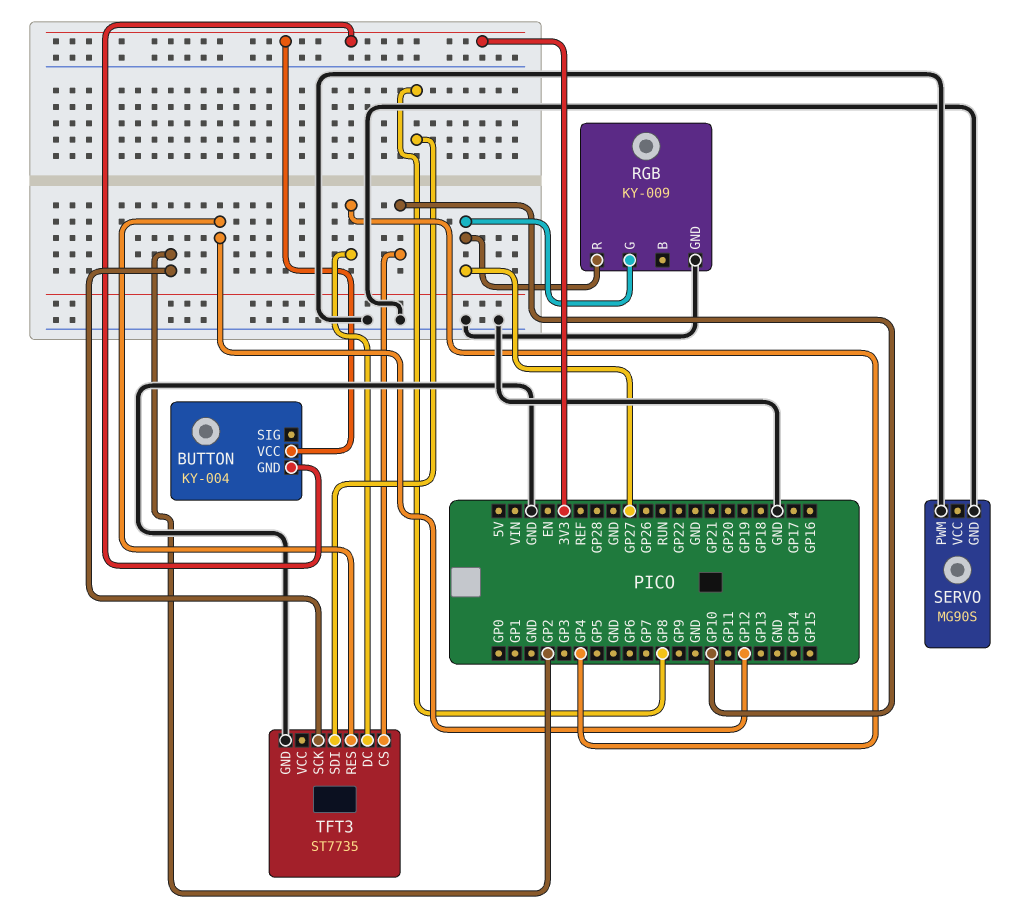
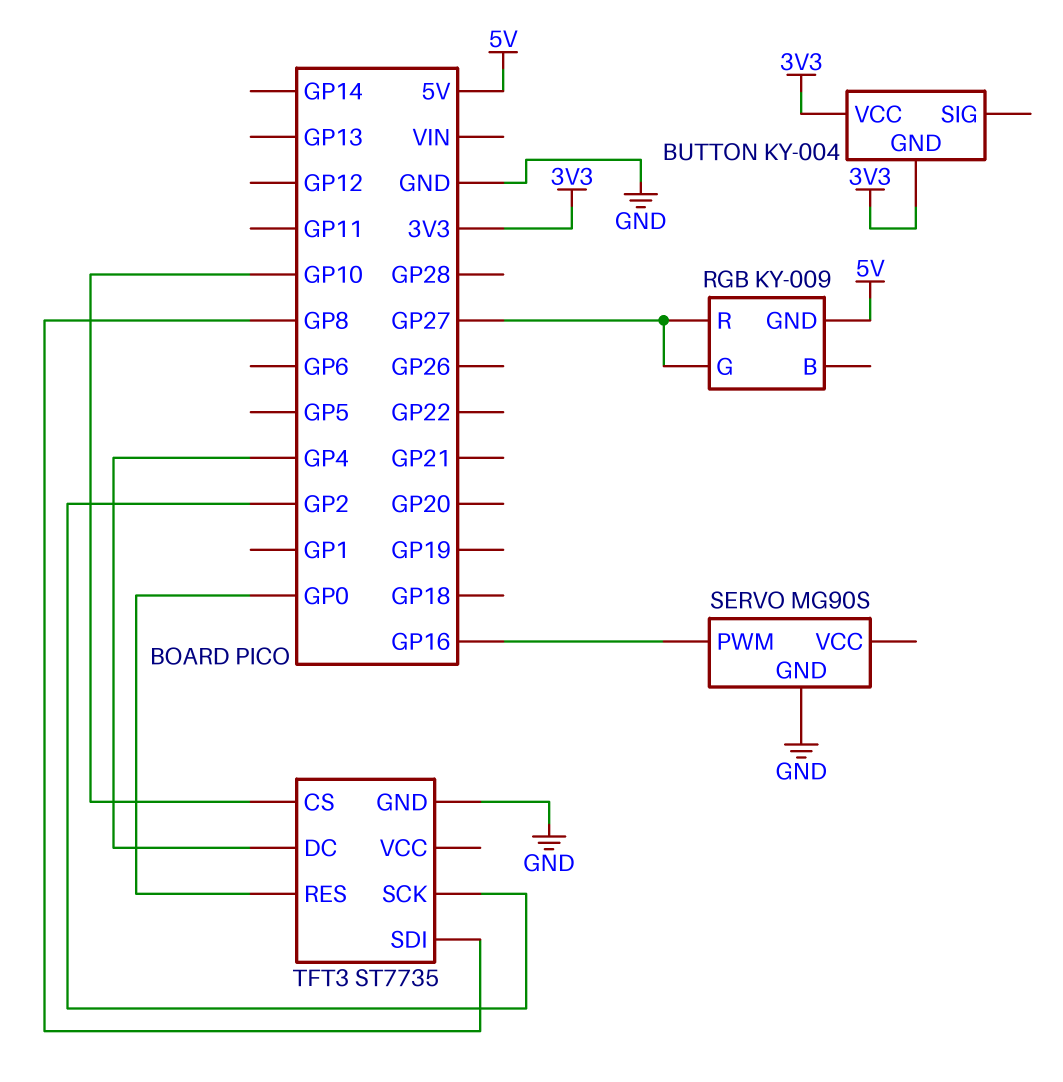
RGB pin GND: GND -> 5V
SERVO pin PWM: GND -> GP16
TFT3 pin RES: GP12 -> GP0

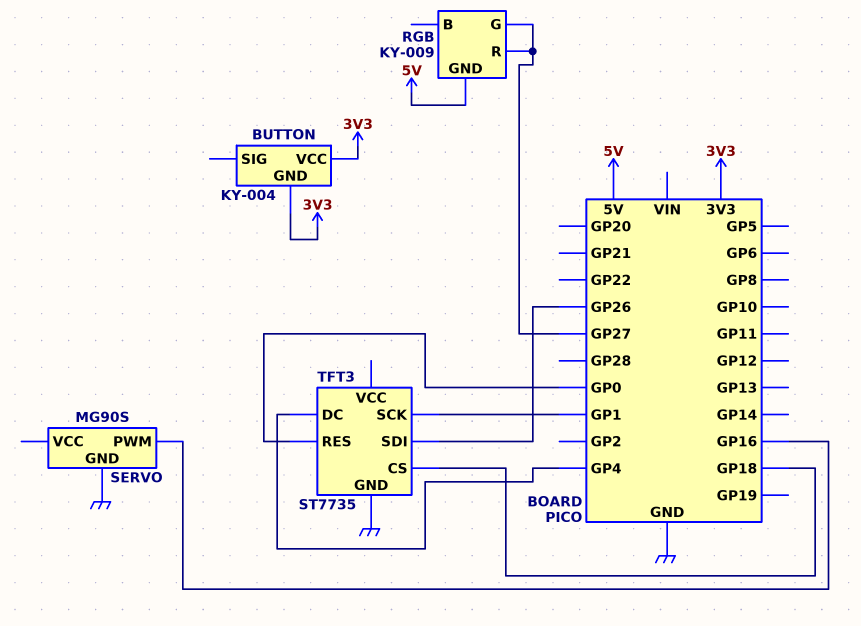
TFT3 pin CS: GP10 -> GP18
TFT3 pin SCK: GP2 -> GP1
TFT3 pin SDI: GP8 -> GP26

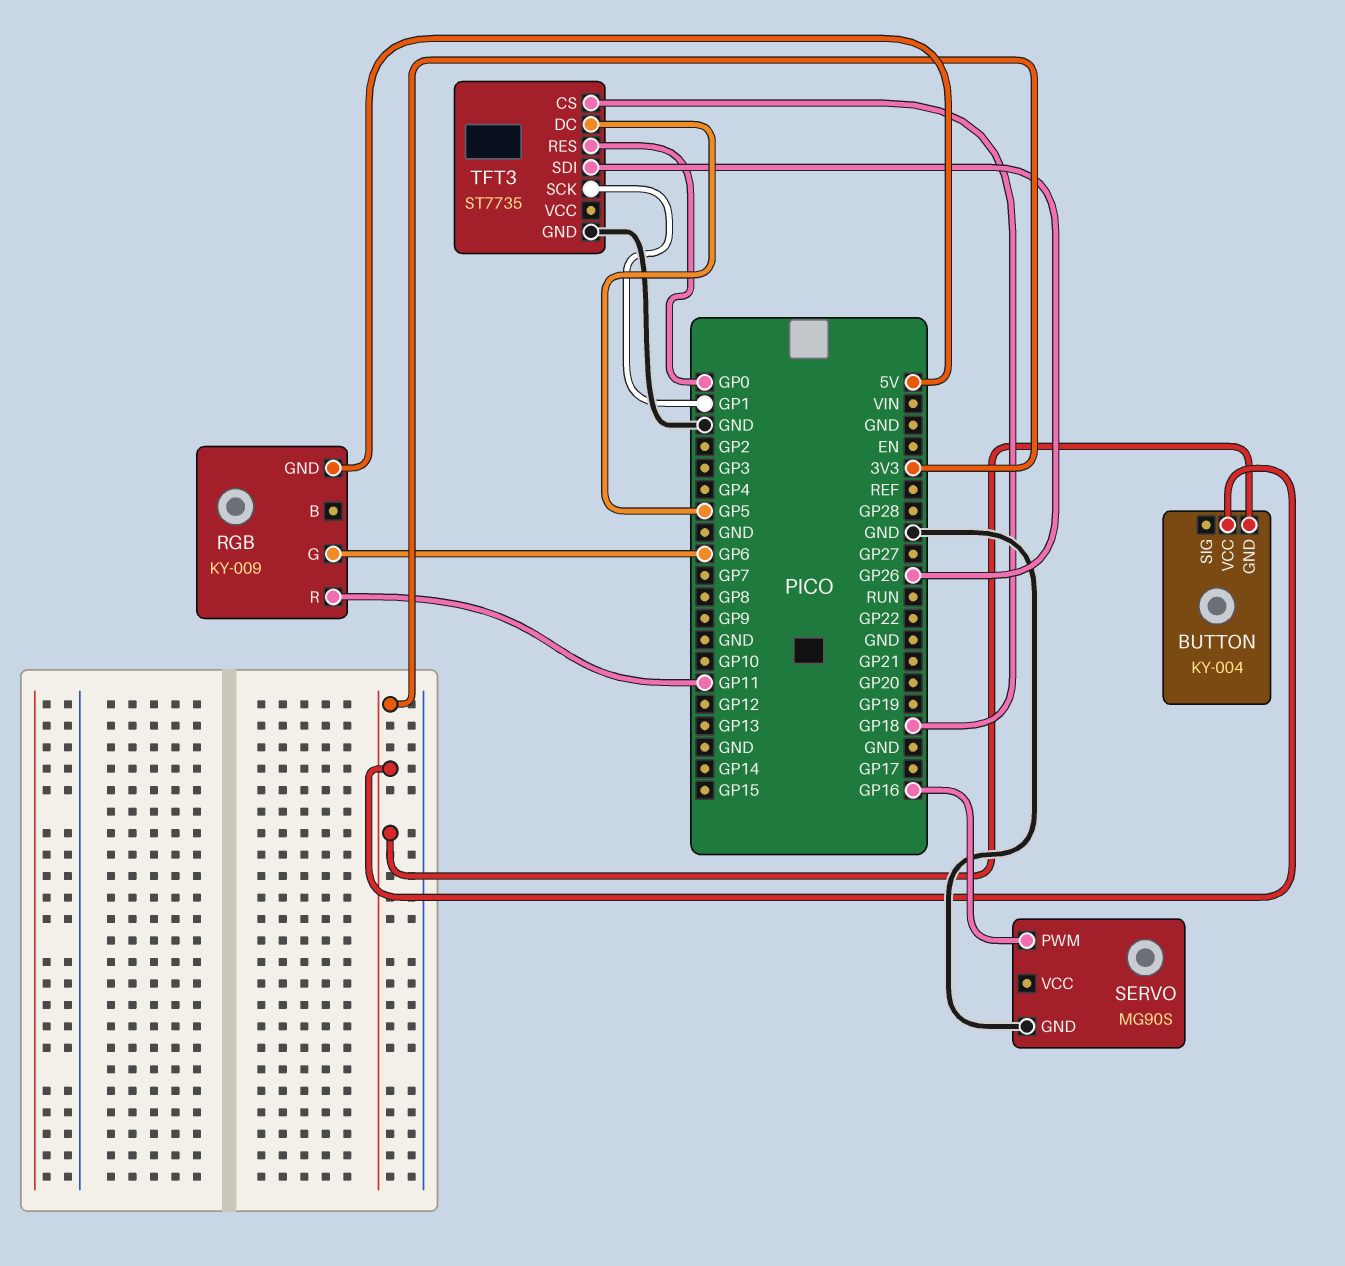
RGB pin G: GP27 -> GP6
RGB pin R: GP27 -> GP11
TFT3 pin DC: GP4 -> GP5

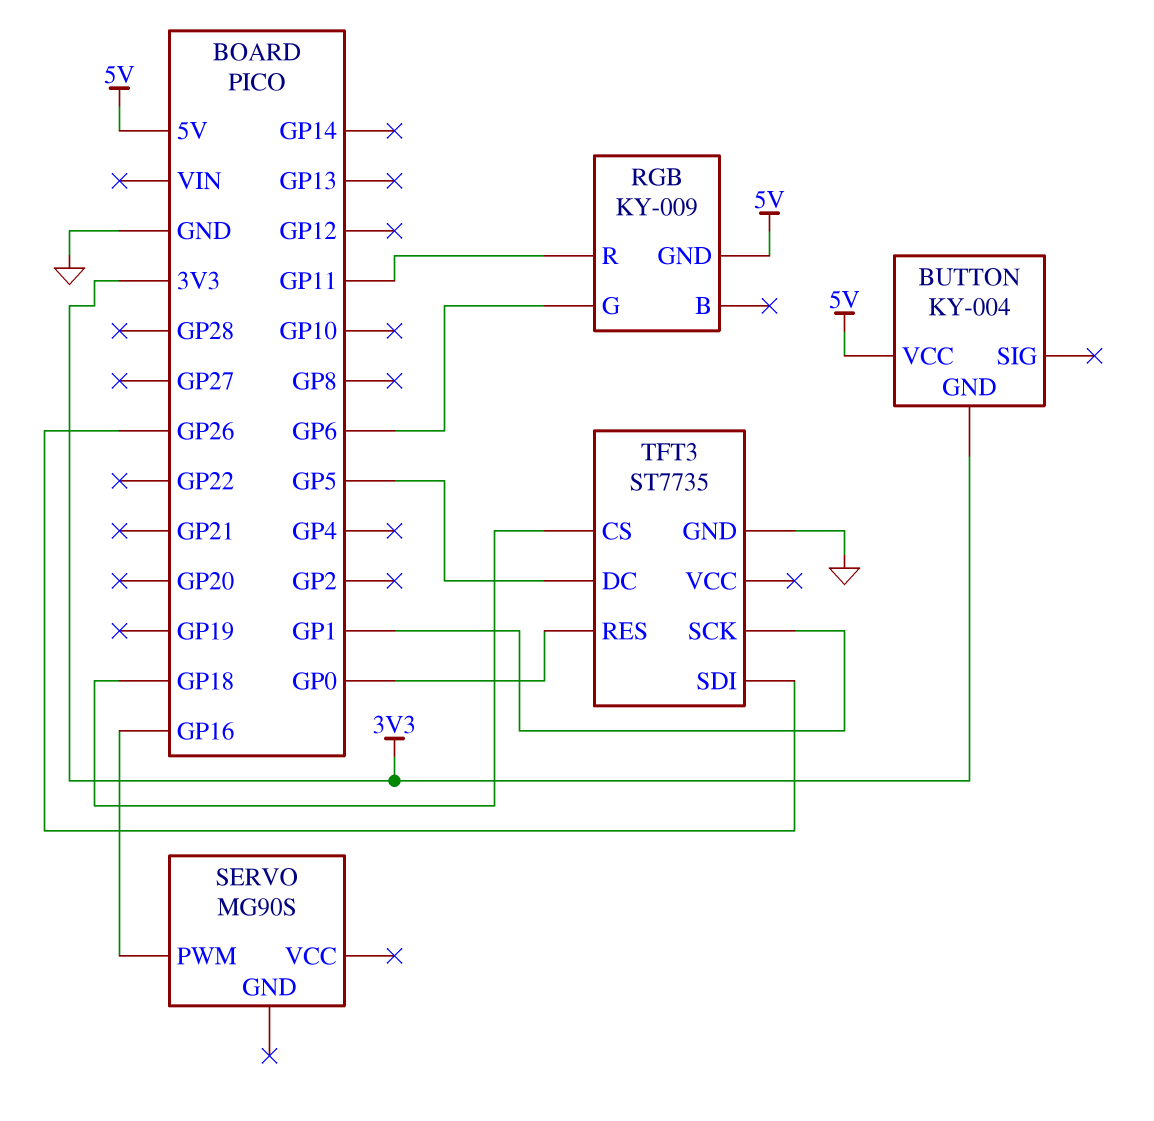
BUTTON pin VCC: 3V3 -> 5V
SERVO pin GND: GND -> none

